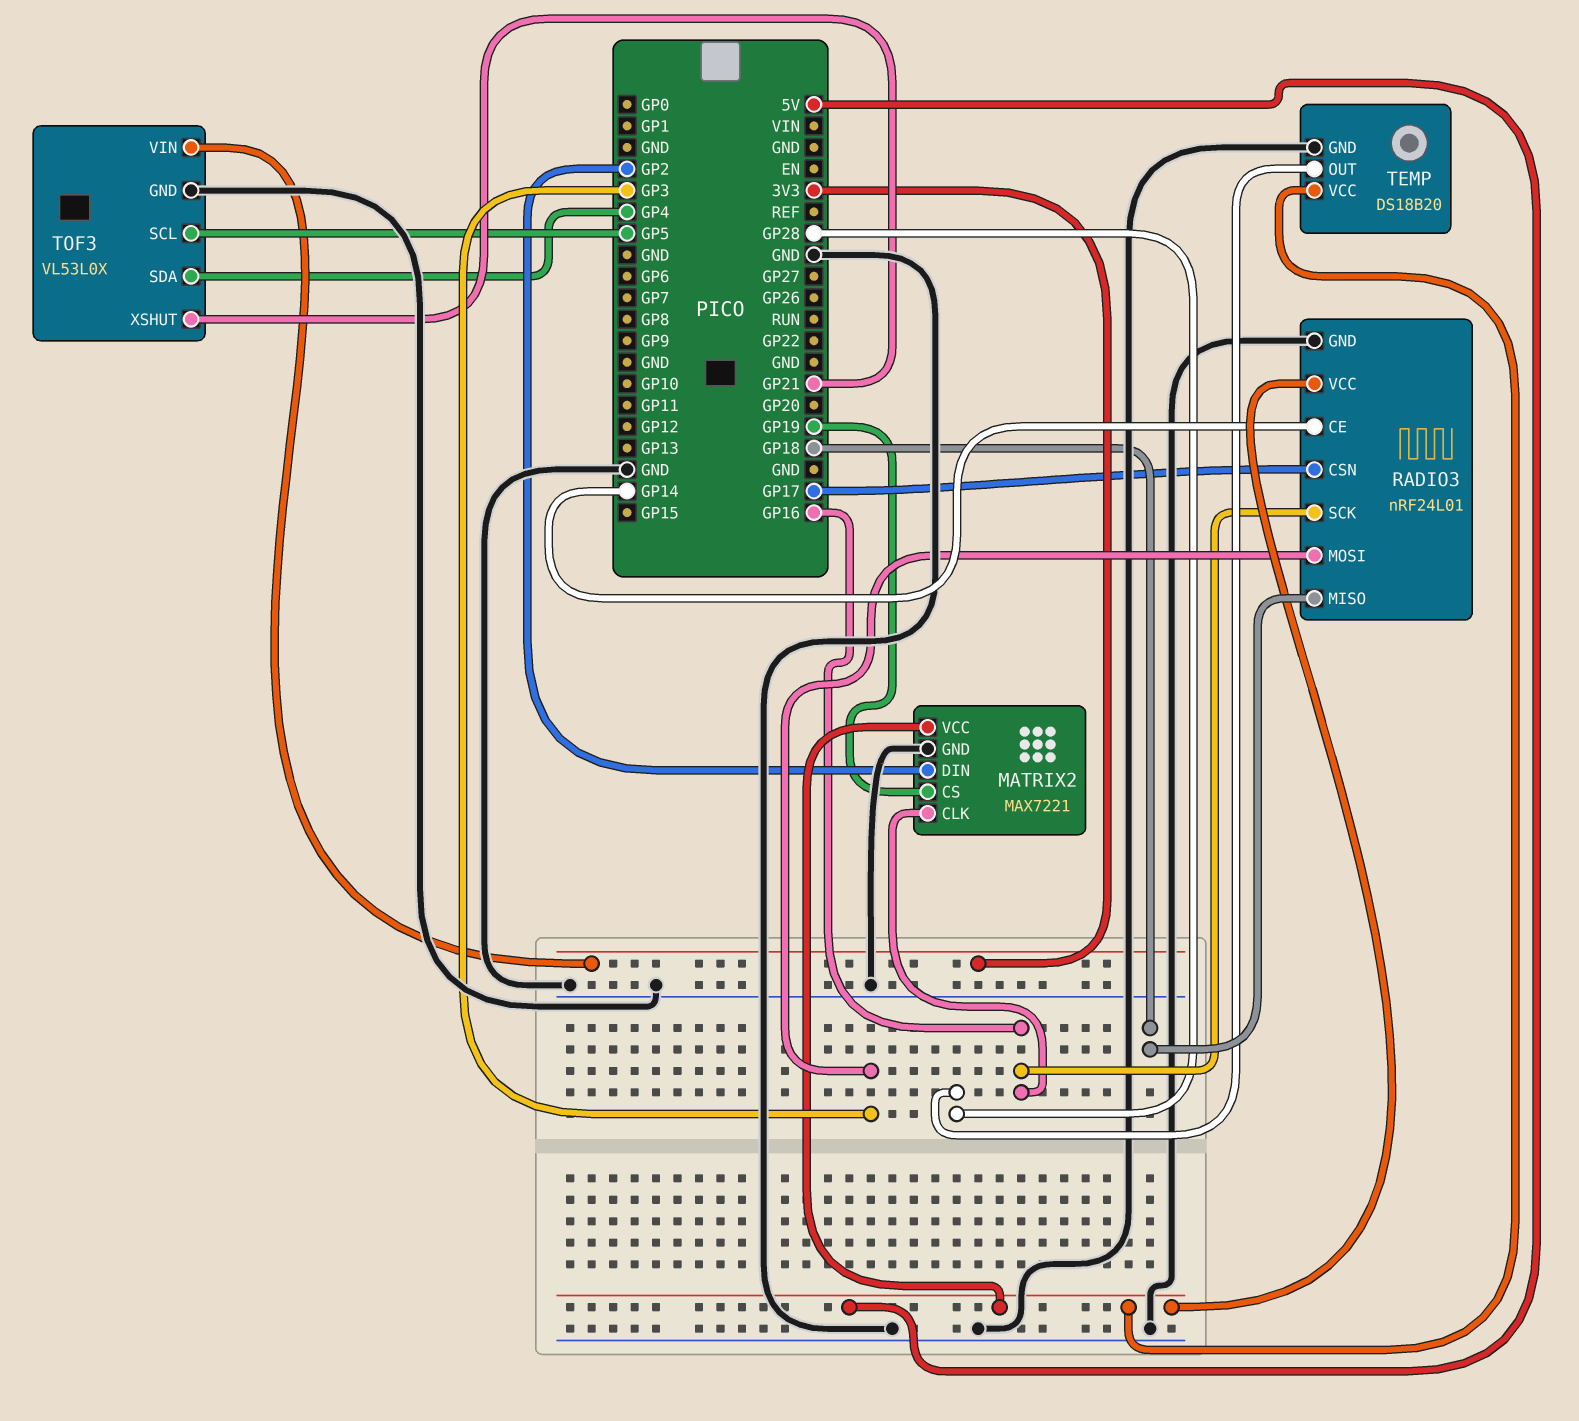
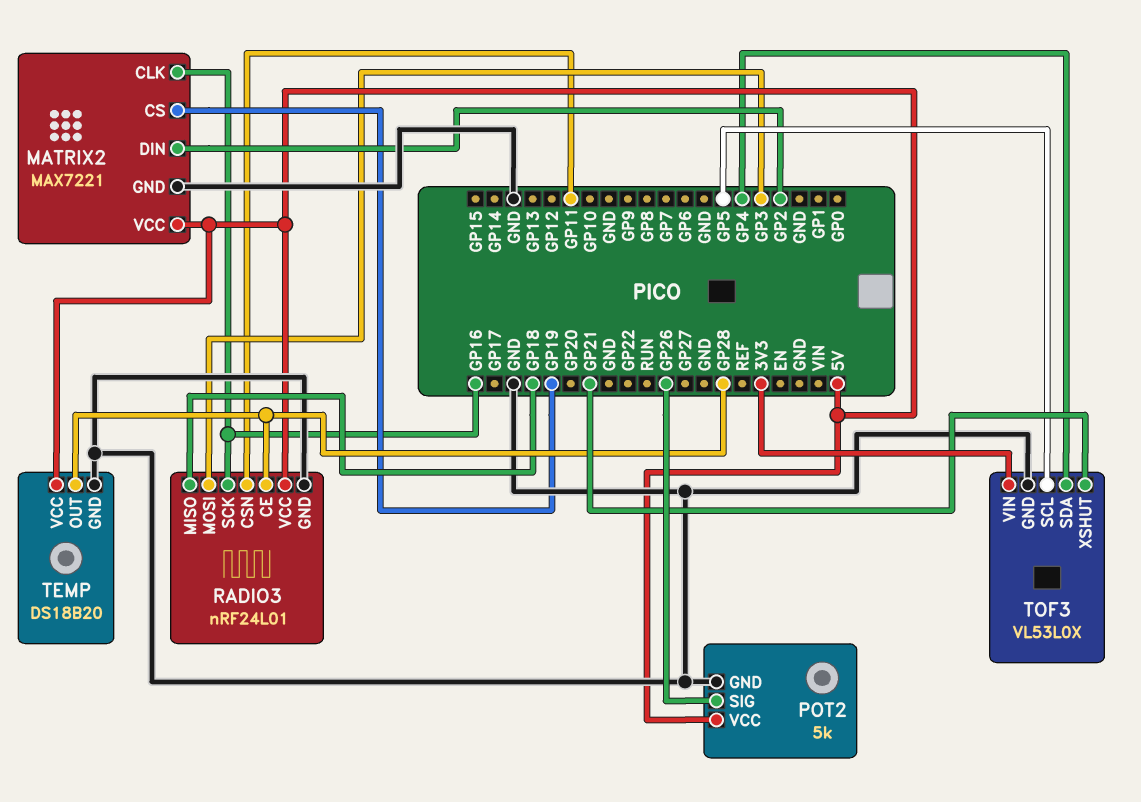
POT2: none -> 5k
POT2 pin GND: none -> GND
POT2 pin SIG: none -> GP26
POT2 pin VCC: none -> 5V
RADIO3 pin CE: GP14 -> GP28
RADIO3 pin CSN: GP17 -> GP11

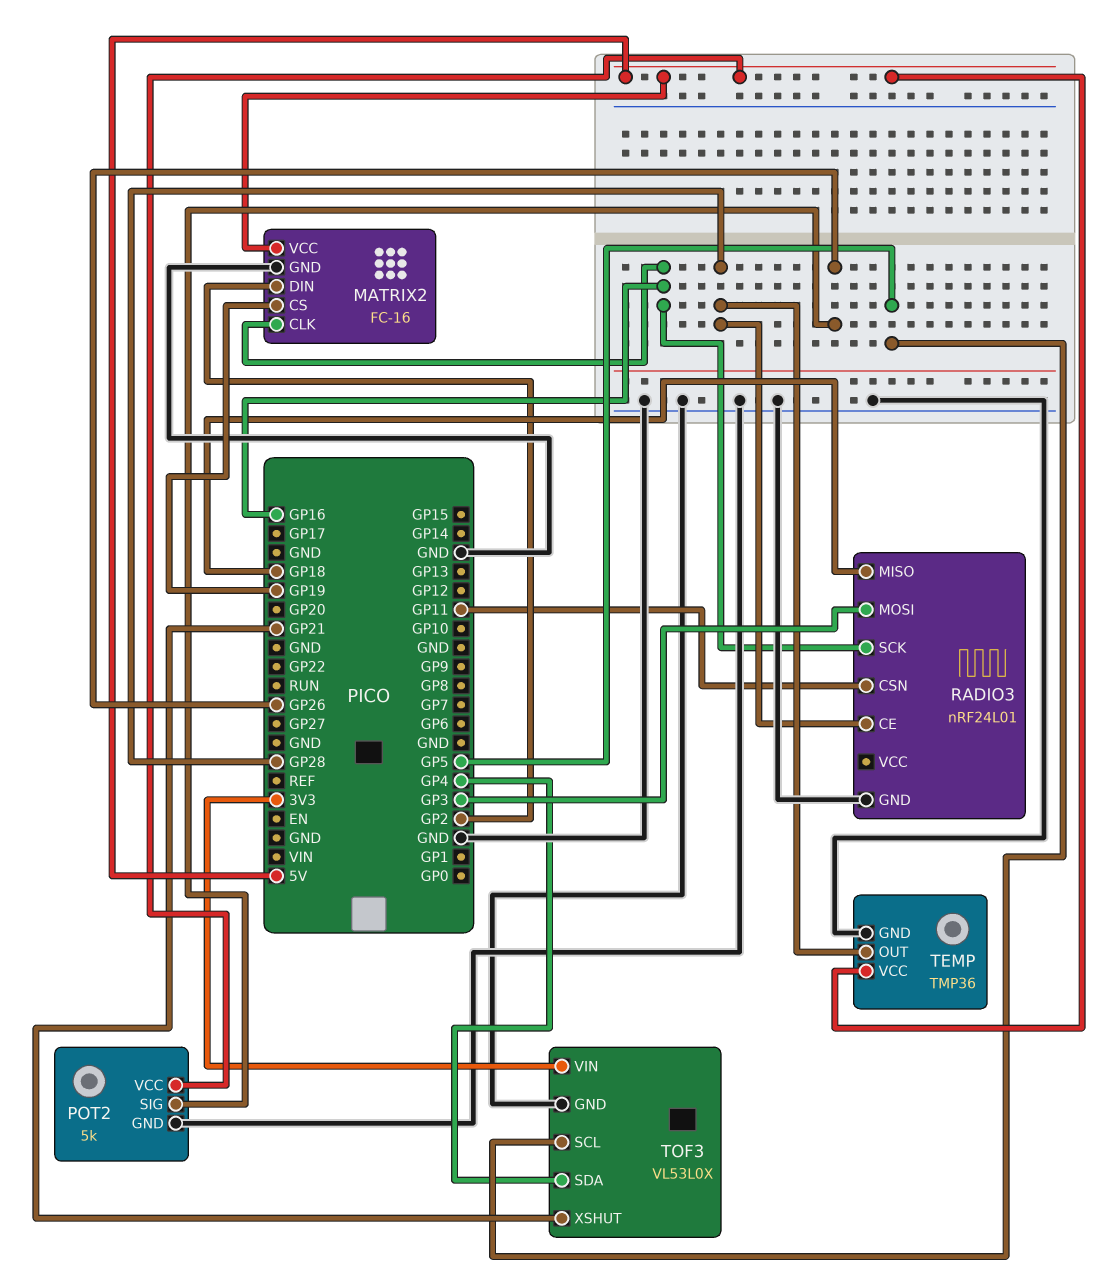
MATRIX2: MAX7221 -> FC-16
RADIO3 pin VCC: 5V -> none
TEMP: DS18B20 -> TMP36

